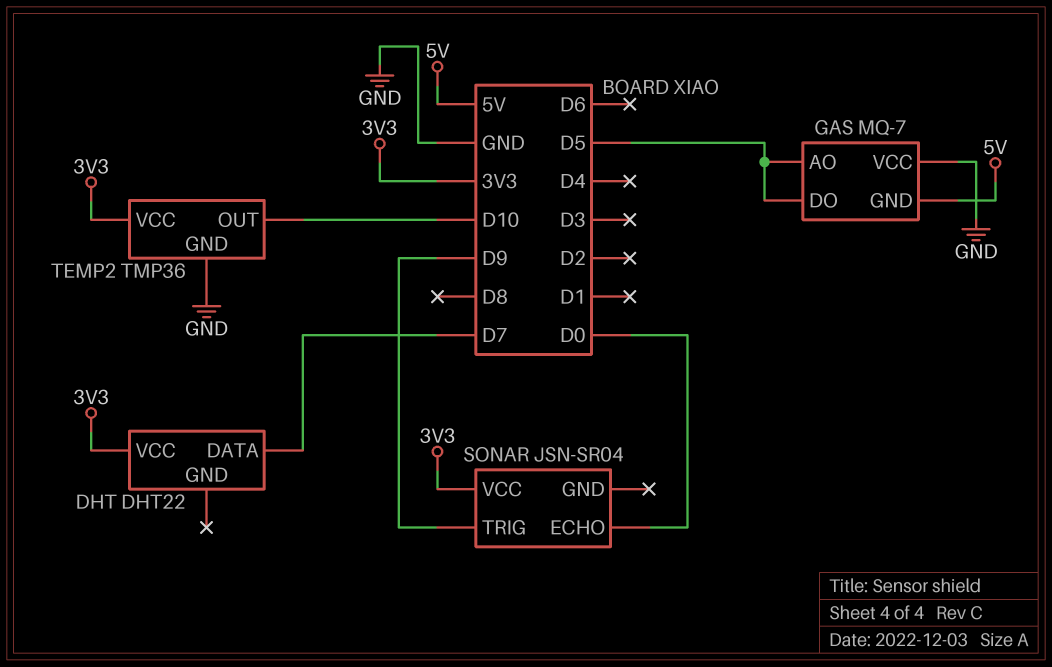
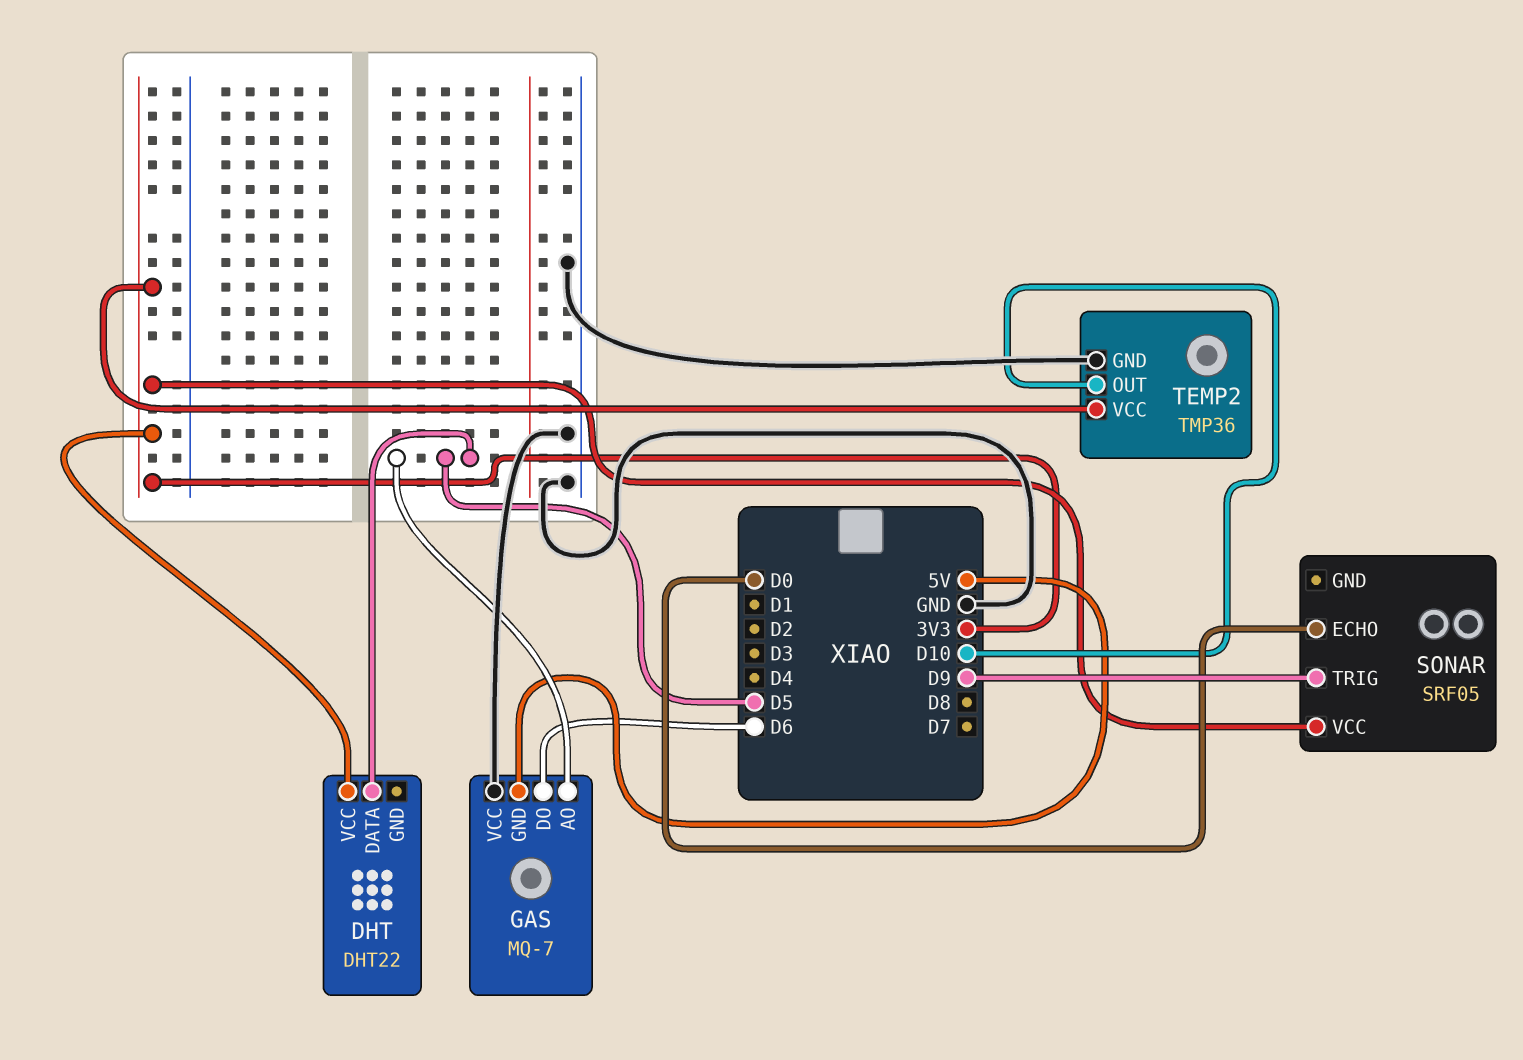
DHT pin DATA: D7 -> D5
GAS pin DO: D5 -> D6
SONAR: JSN-SR04 -> SRF05

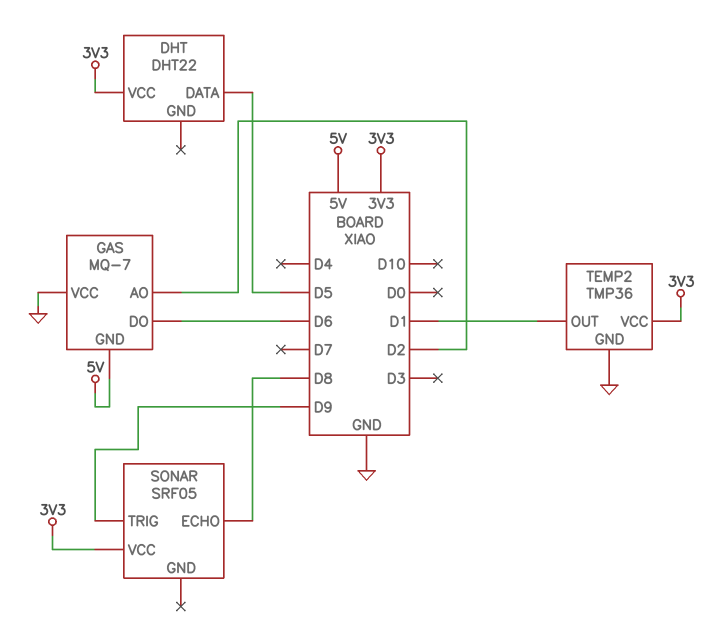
GAS pin AO: D5 -> D2
SONAR pin ECHO: D0 -> D8
TEMP2 pin OUT: D10 -> D1

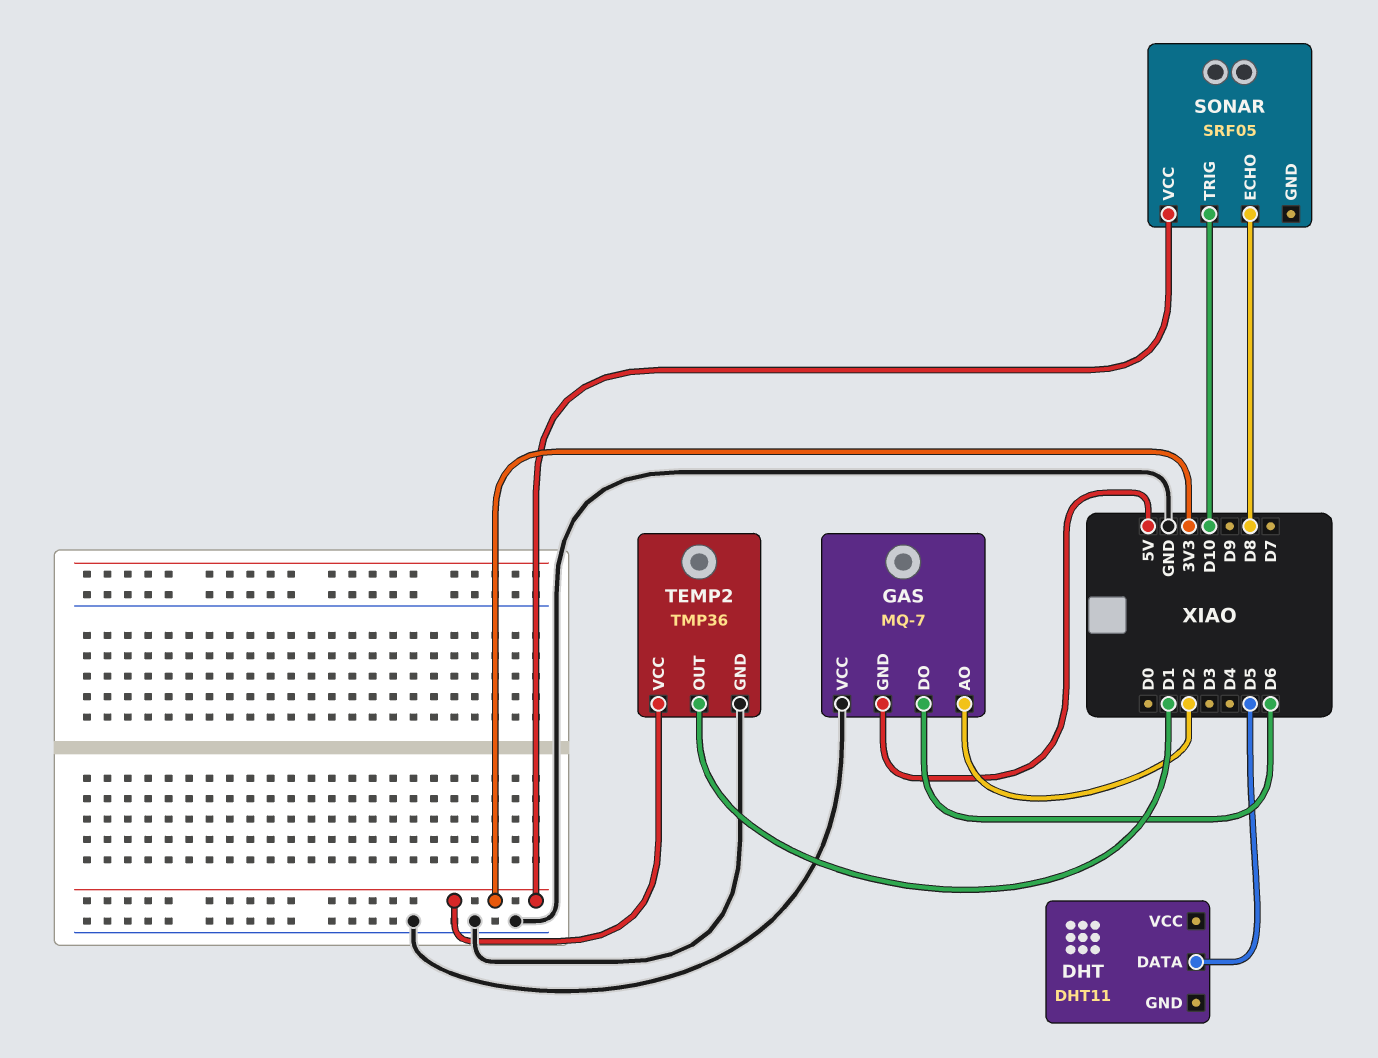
DHT: DHT22 -> DHT11
DHT pin VCC: 3V3 -> none
SONAR pin TRIG: D9 -> D10

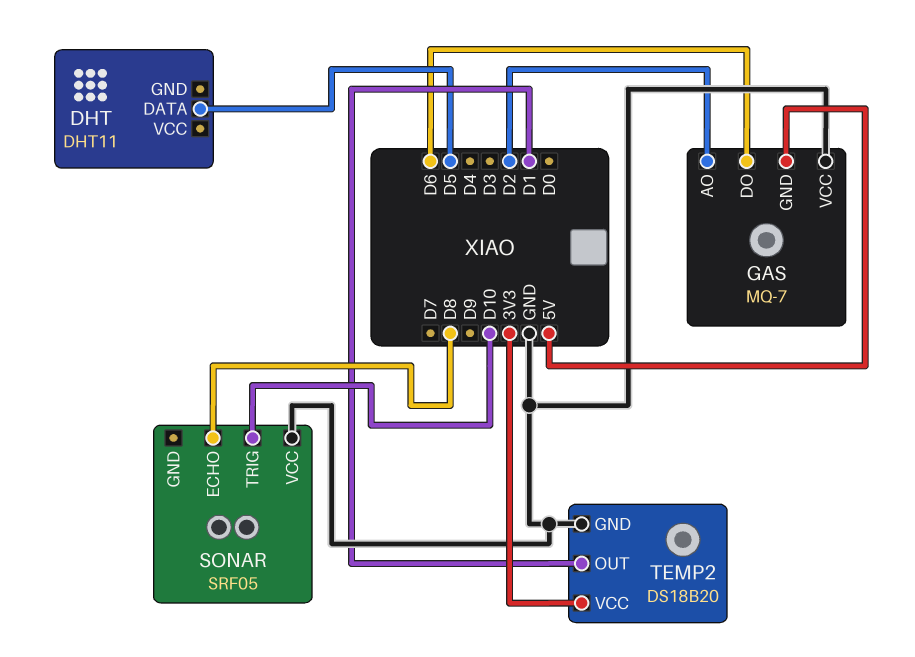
SONAR pin VCC: 3V3 -> GND
TEMP2: TMP36 -> DS18B20

